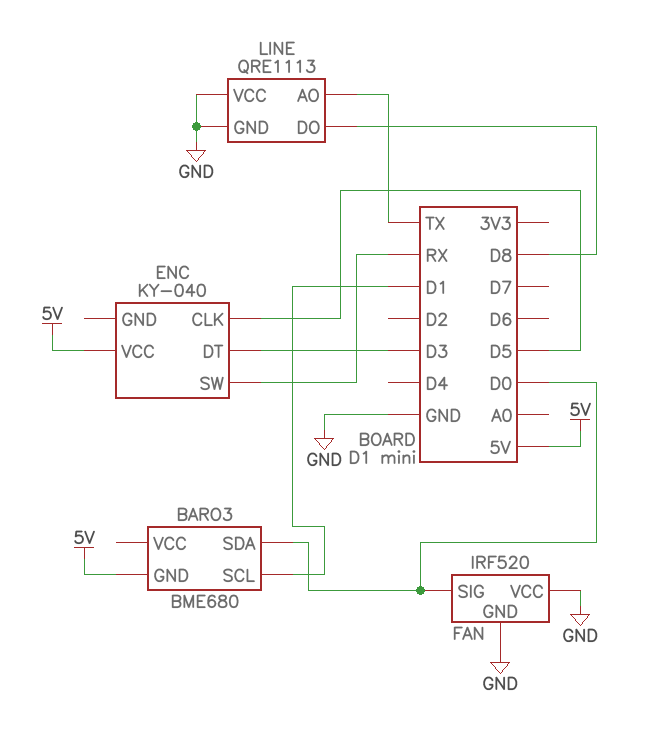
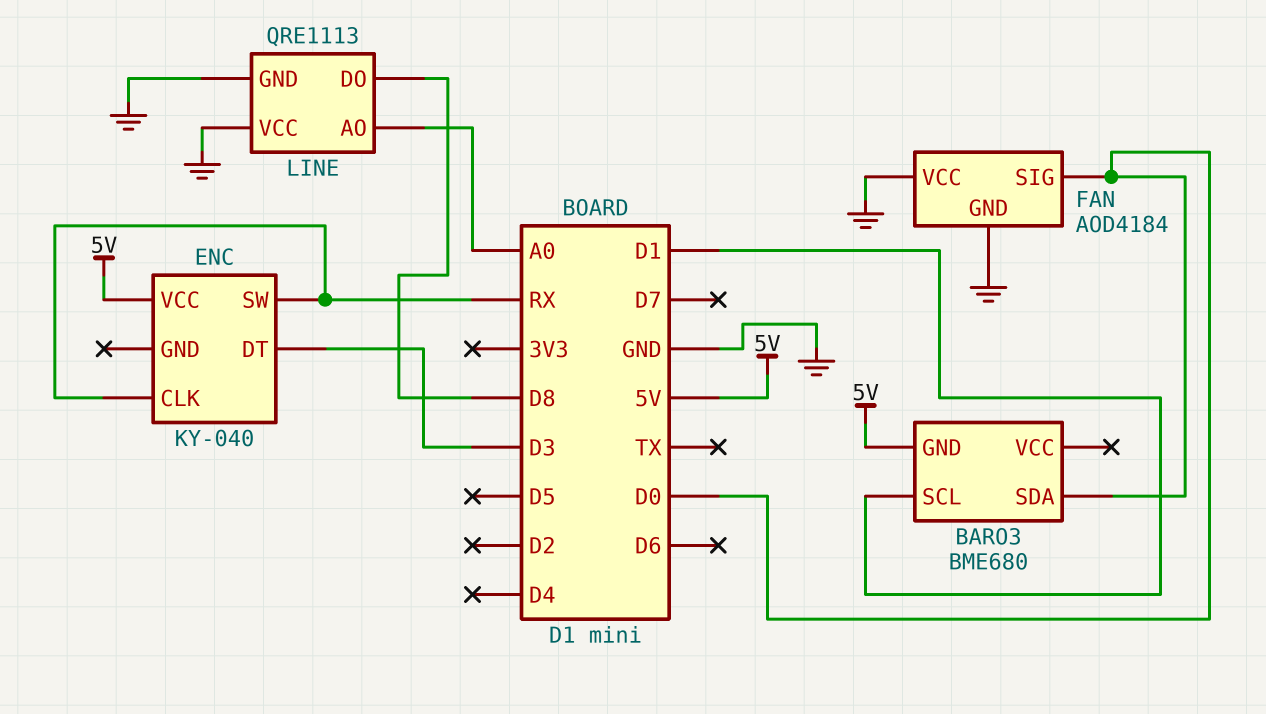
ENC pin CLK: D5 -> RX
FAN: IRF520 -> AOD4184
LINE pin AO: TX -> A0

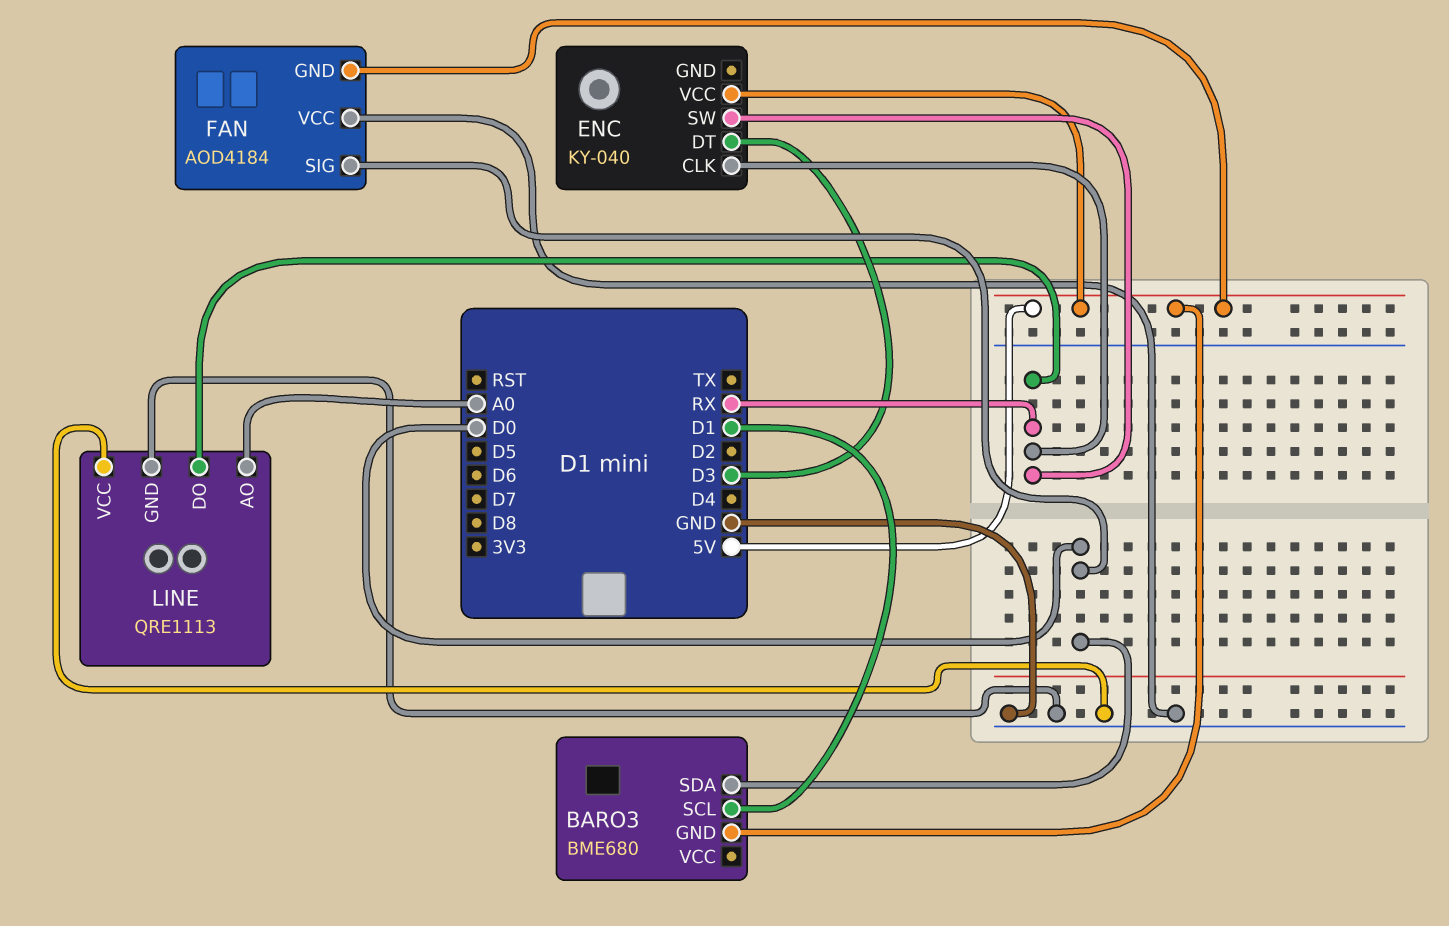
FAN pin GND: GND -> 5V
LINE pin DO: D8 -> RX

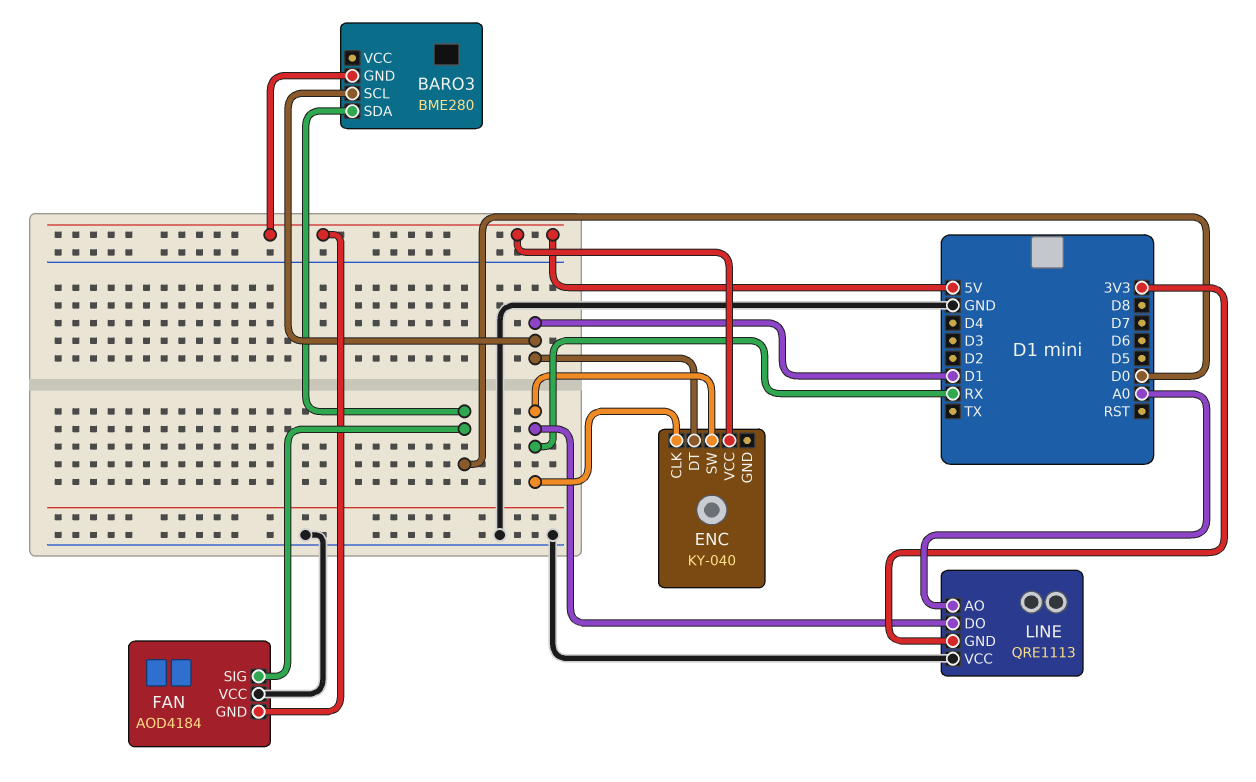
BARO3: BME680 -> BME280
ENC pin DT: D3 -> D1
LINE pin GND: GND -> 3V3

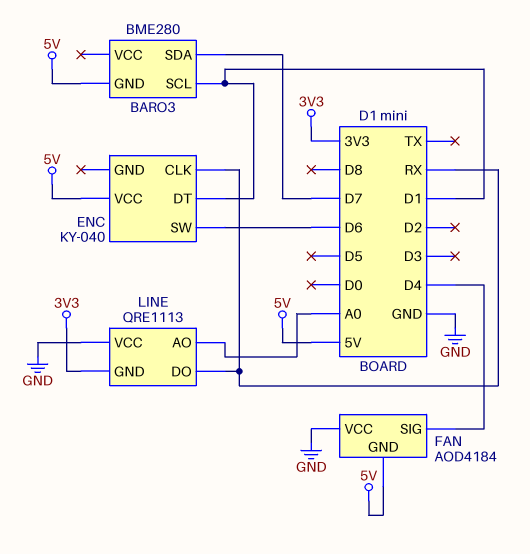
BARO3 pin SDA: D0 -> D7
ENC pin SW: RX -> D6
FAN pin SIG: D0 -> D4

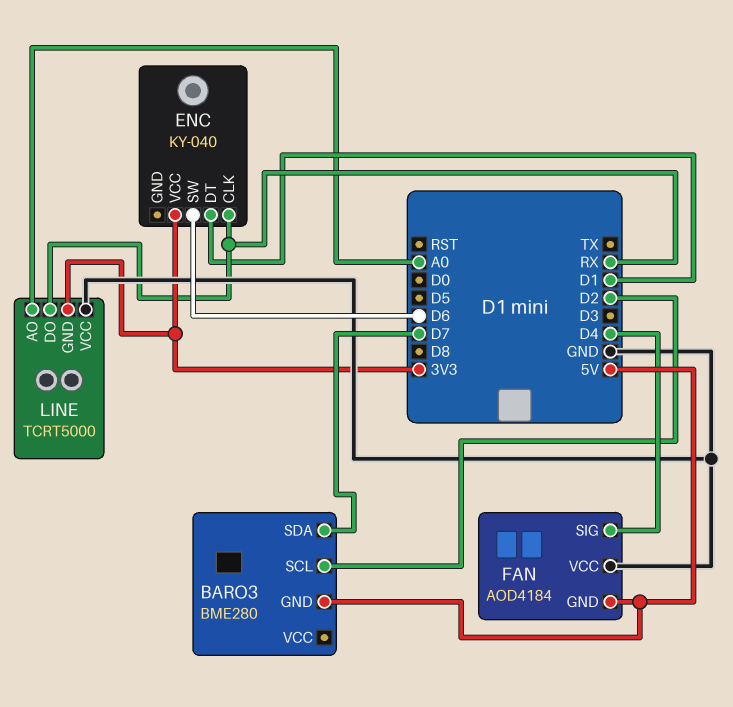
BARO3 pin SCL: D1 -> D2
ENC pin VCC: 5V -> 3V3
LINE: QRE1113 -> TCRT5000

